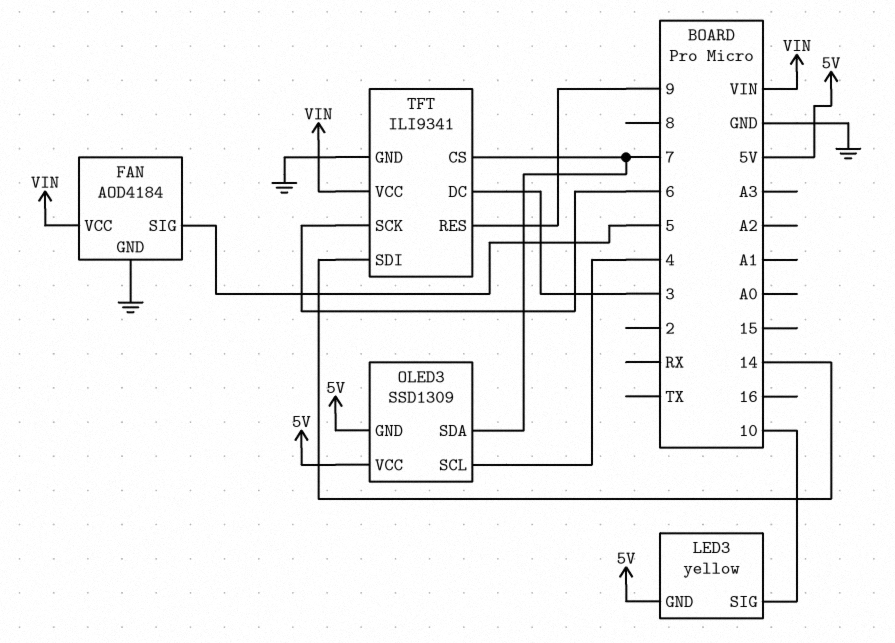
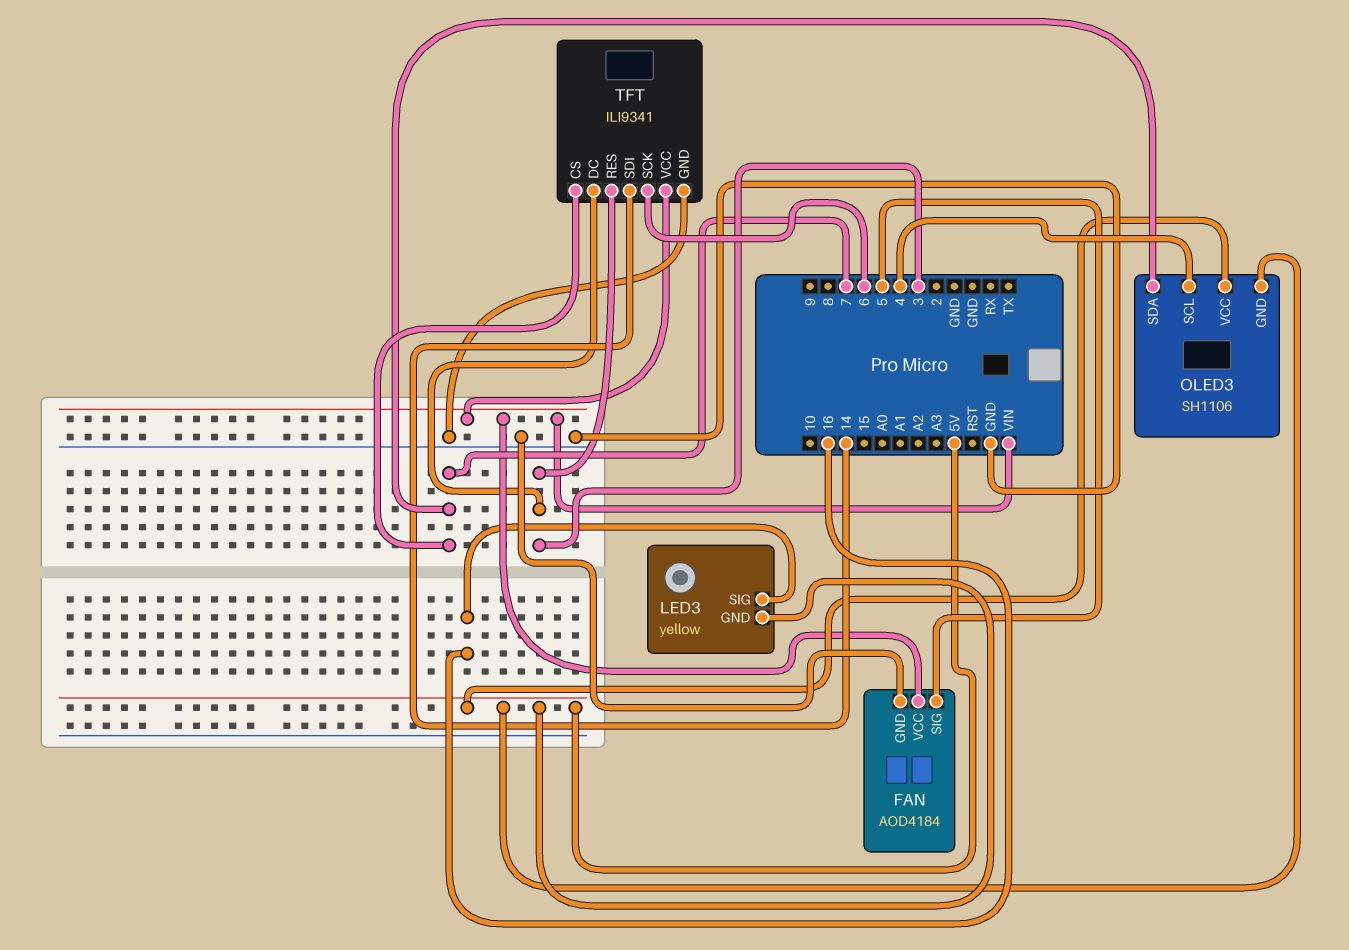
LED3 pin SIG: 10 -> 16
OLED3: SSD1309 -> SH1106
TFT pin RES: 9 -> 3

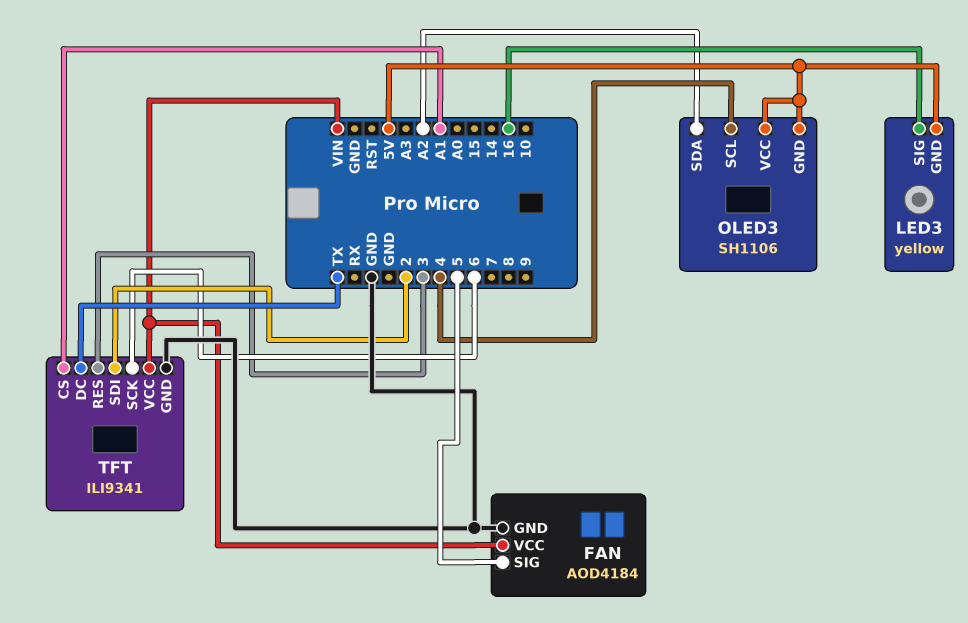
OLED3 pin SDA: 7 -> A2
TFT pin CS: 7 -> A1
TFT pin DC: 3 -> TX
TFT pin SDI: 14 -> 2

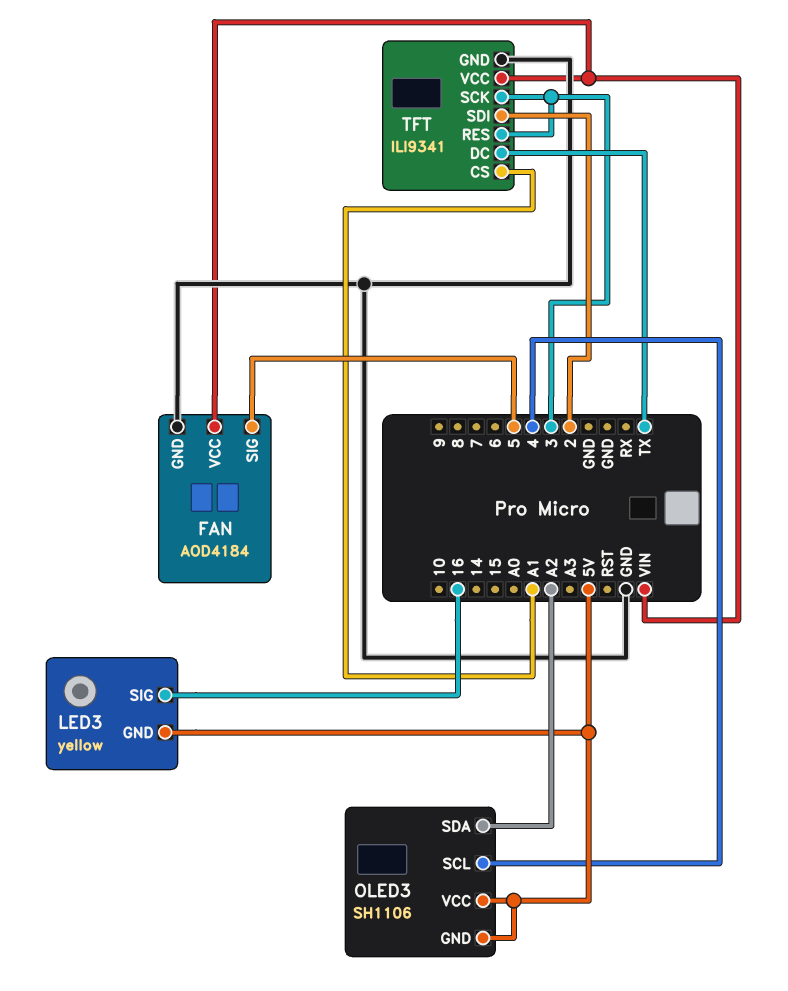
TFT pin SCK: 6 -> 3

